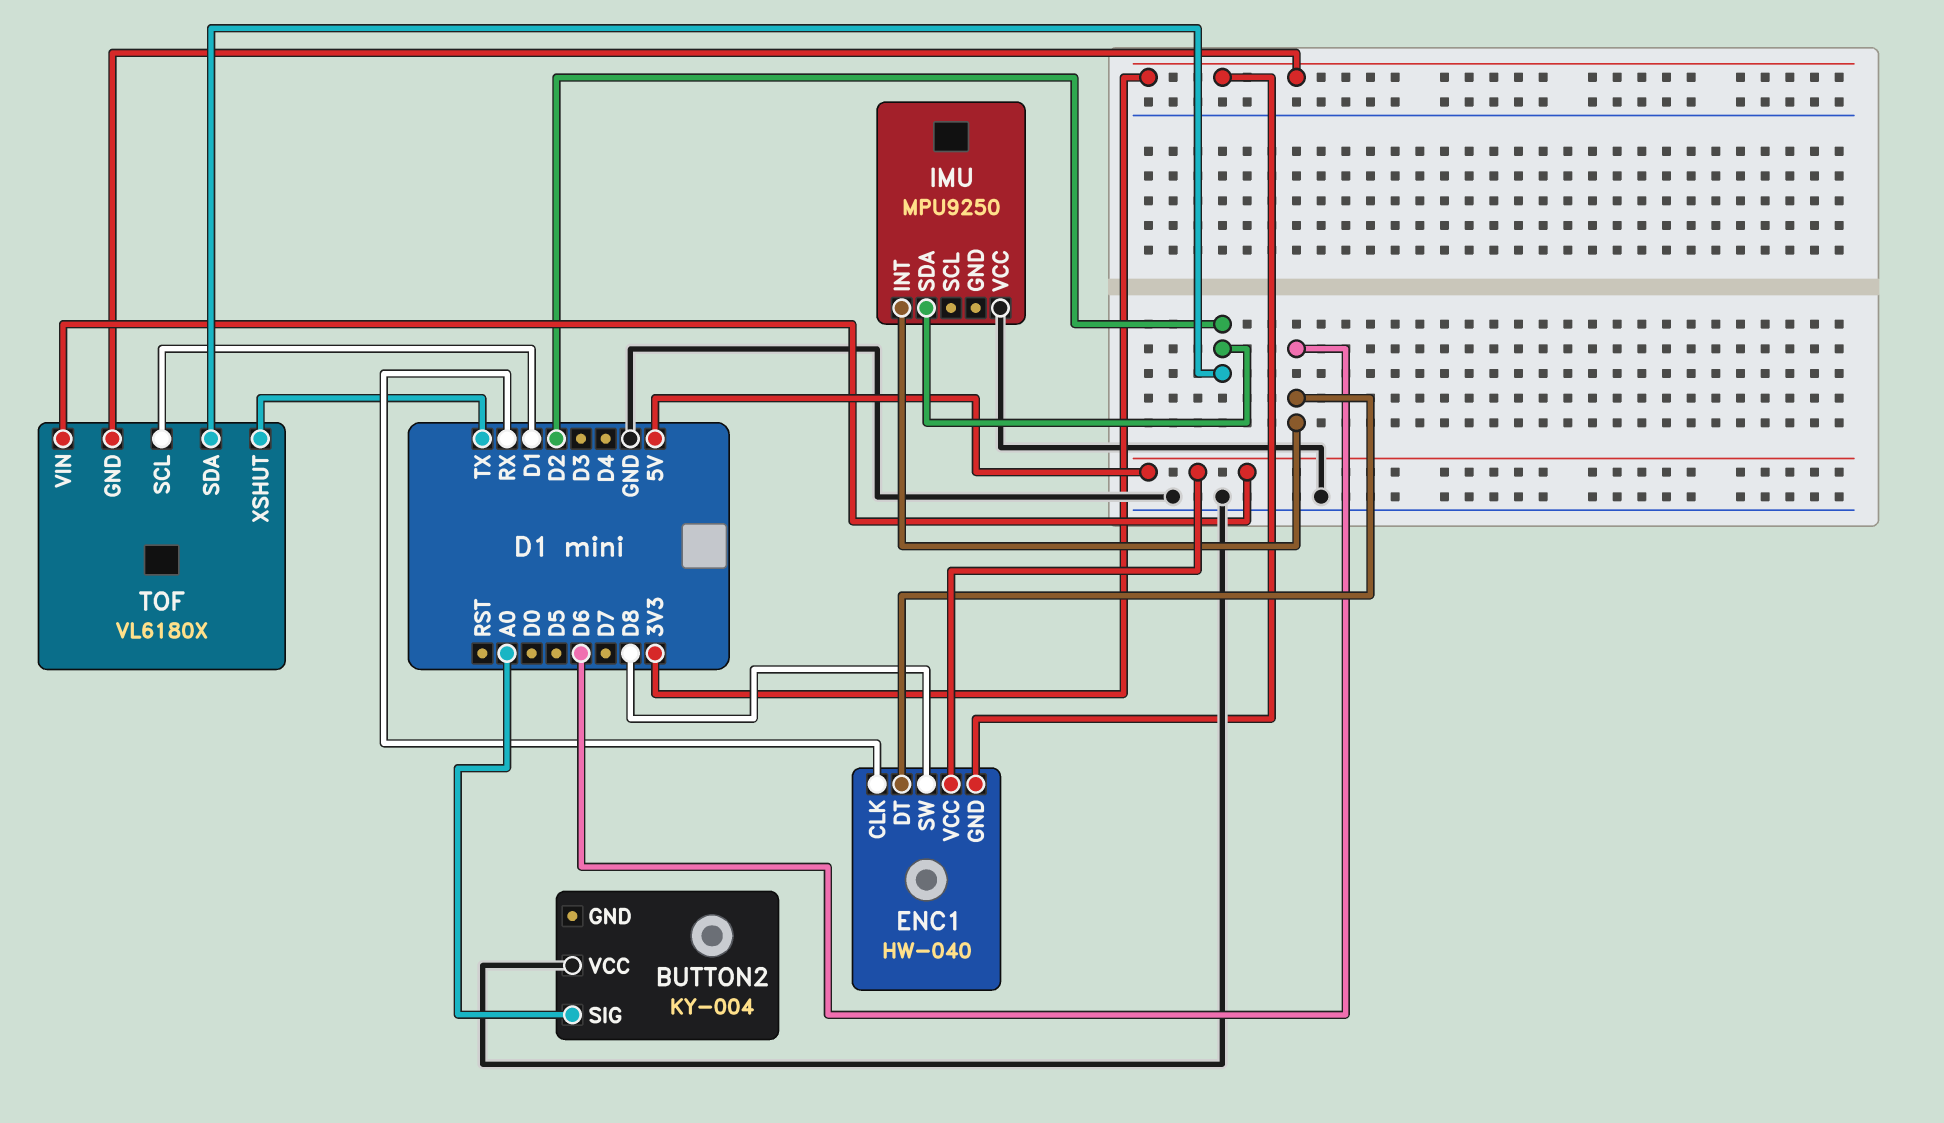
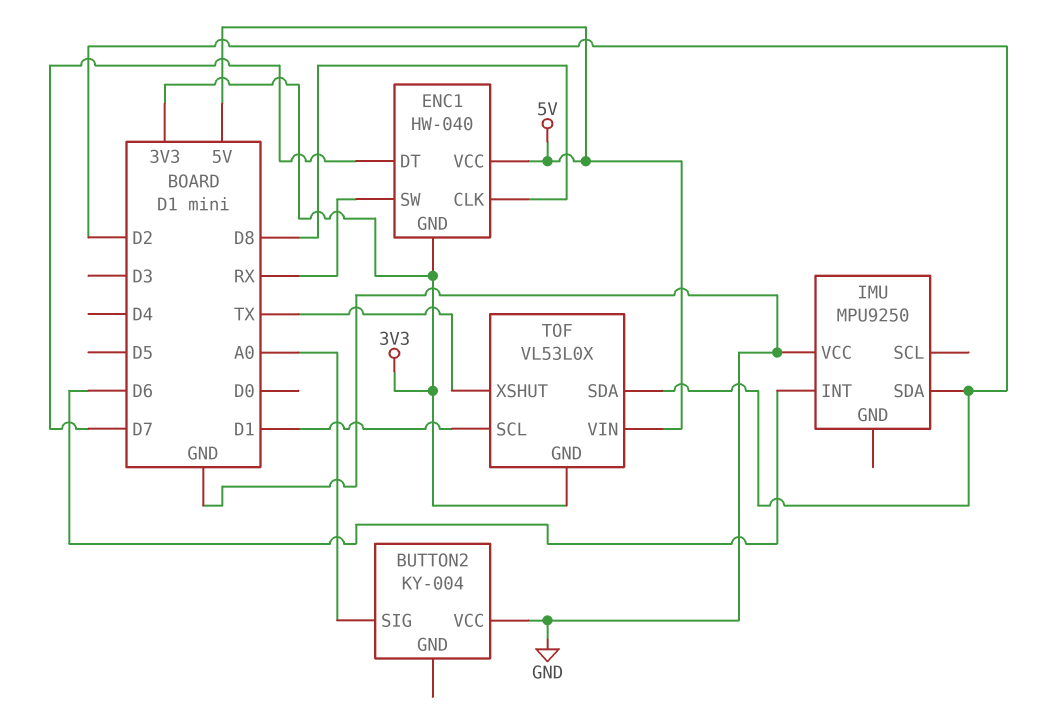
ENC1 pin CLK: RX -> D8
ENC1 pin DT: D6 -> D7
ENC1 pin SW: D8 -> RX
TOF: VL6180X -> VL53L0X

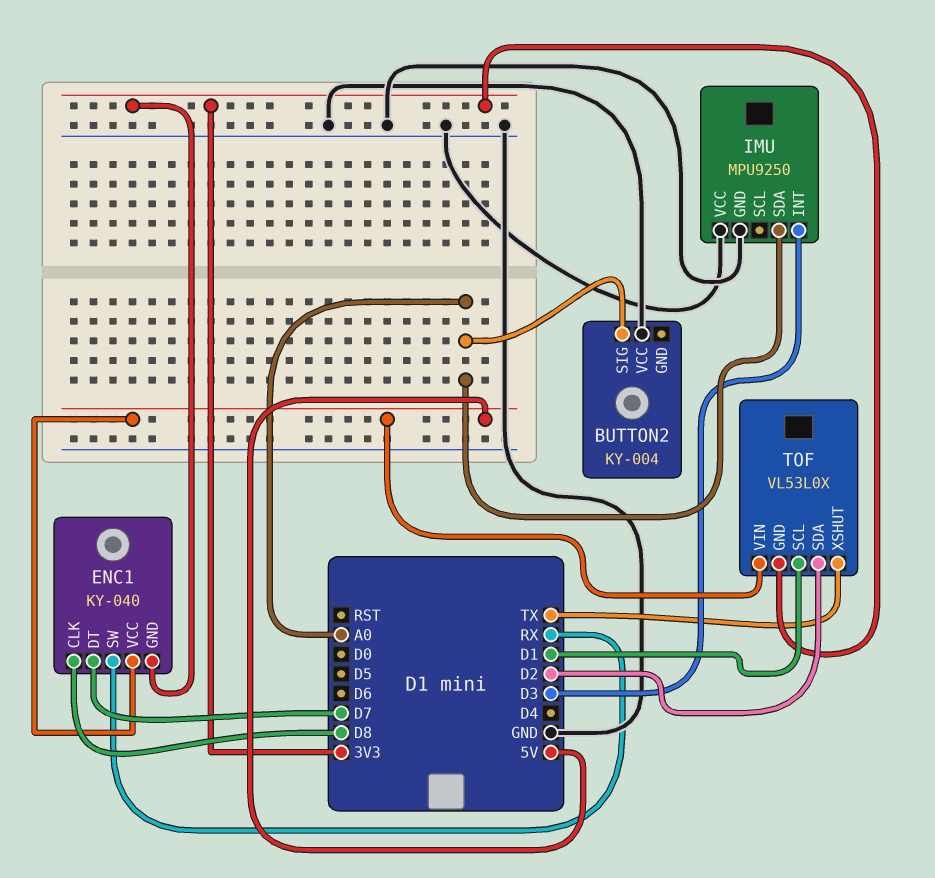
ENC1: HW-040 -> KY-040
IMU pin GND: none -> GND
IMU pin INT: D6 -> D3
IMU pin SDA: D2 -> A0

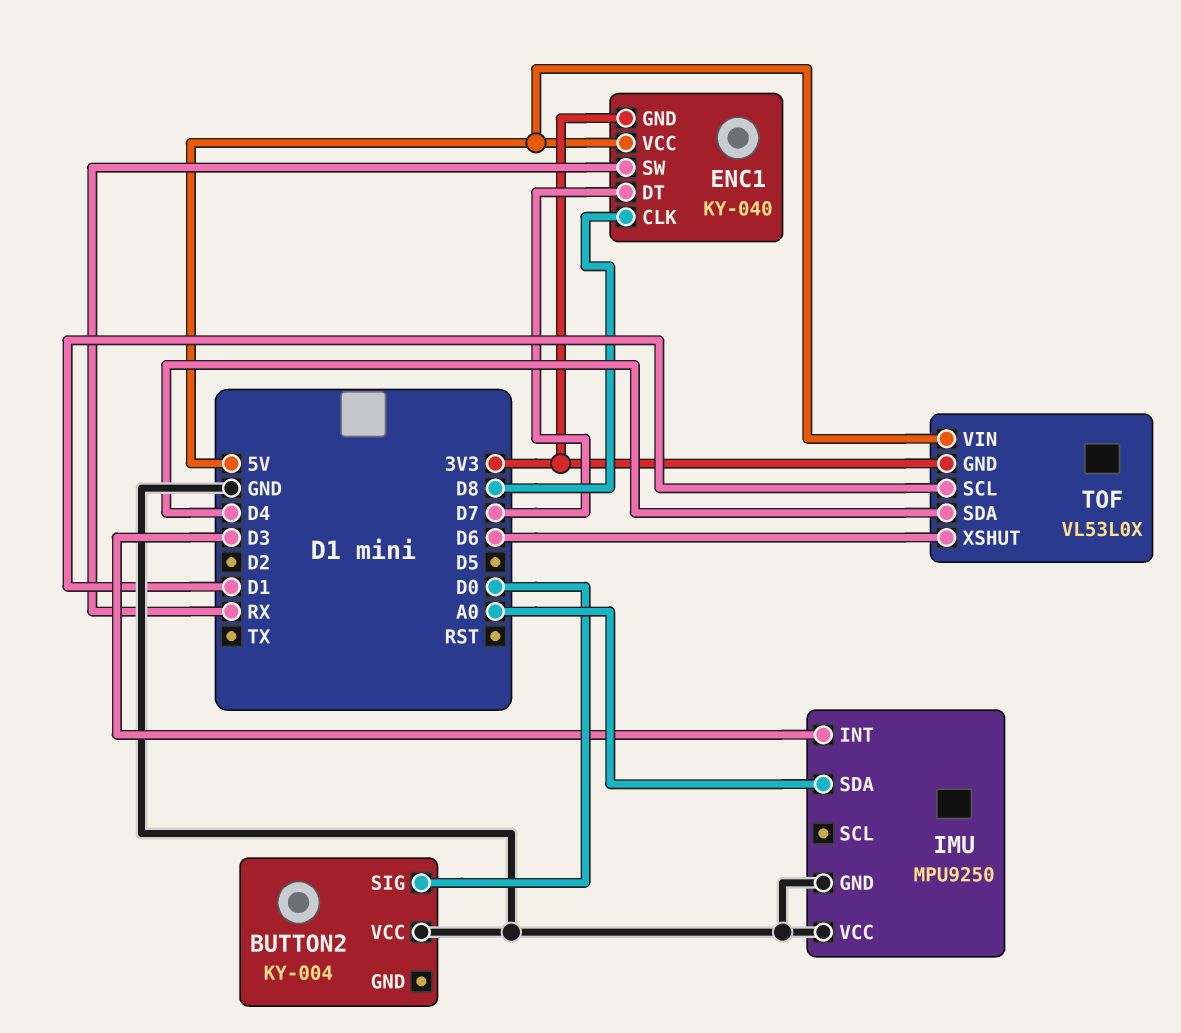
BUTTON2 pin SIG: A0 -> D0
TOF pin SDA: D2 -> D4
TOF pin XSHUT: TX -> D6

